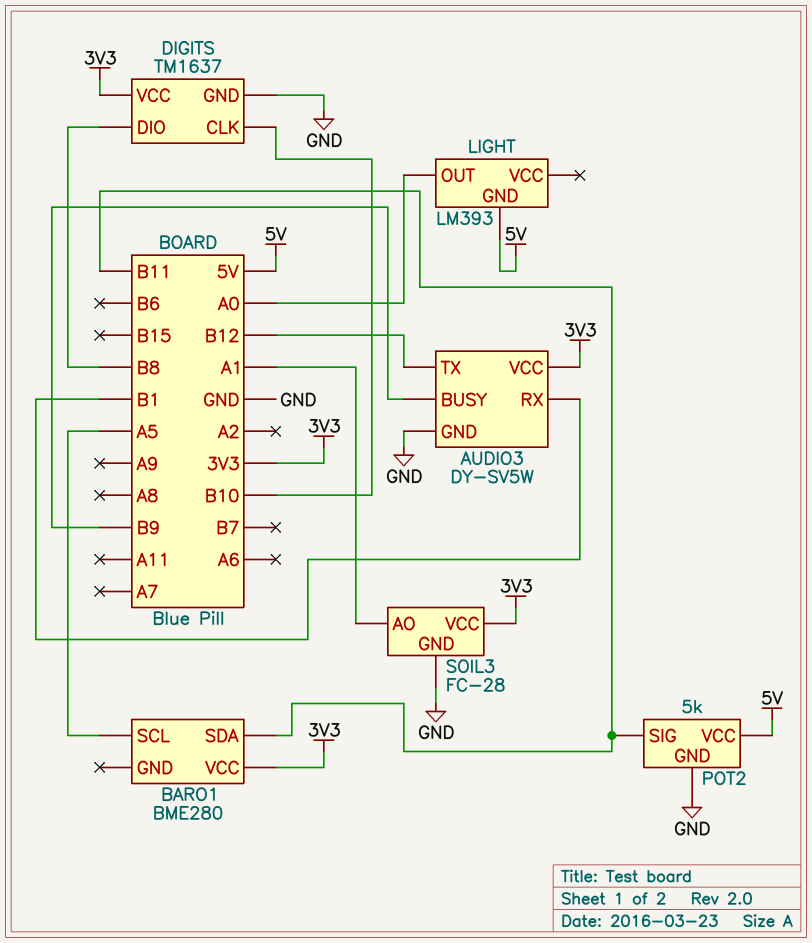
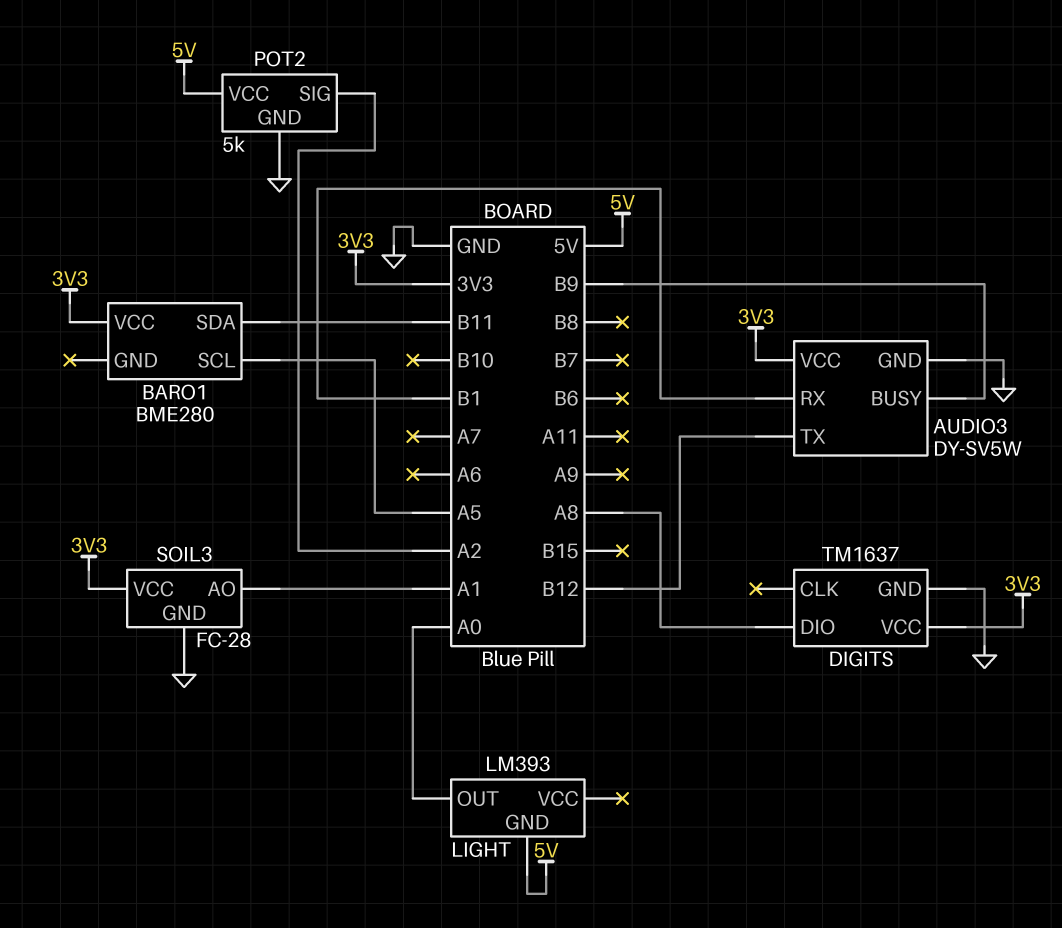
DIGITS pin CLK: B10 -> none
DIGITS pin DIO: B8 -> A8
POT2 pin SIG: B11 -> A2

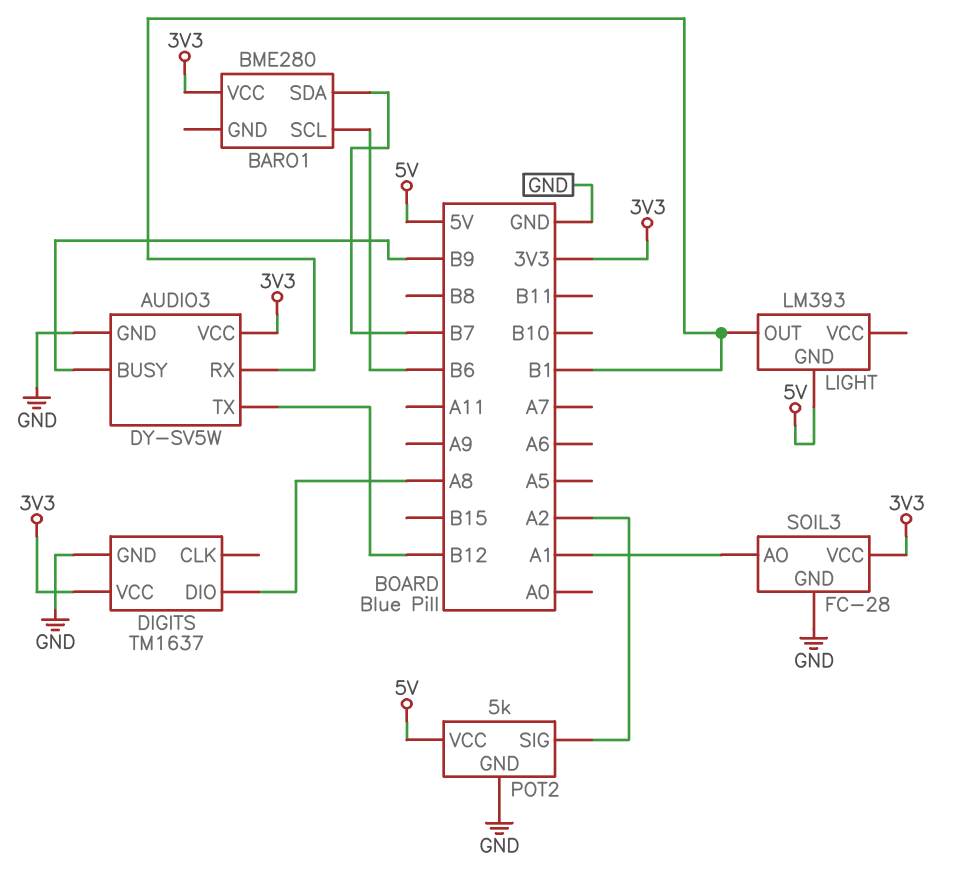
BARO1 pin SCL: A5 -> B6
BARO1 pin SDA: B11 -> B7
LIGHT pin OUT: A0 -> B1

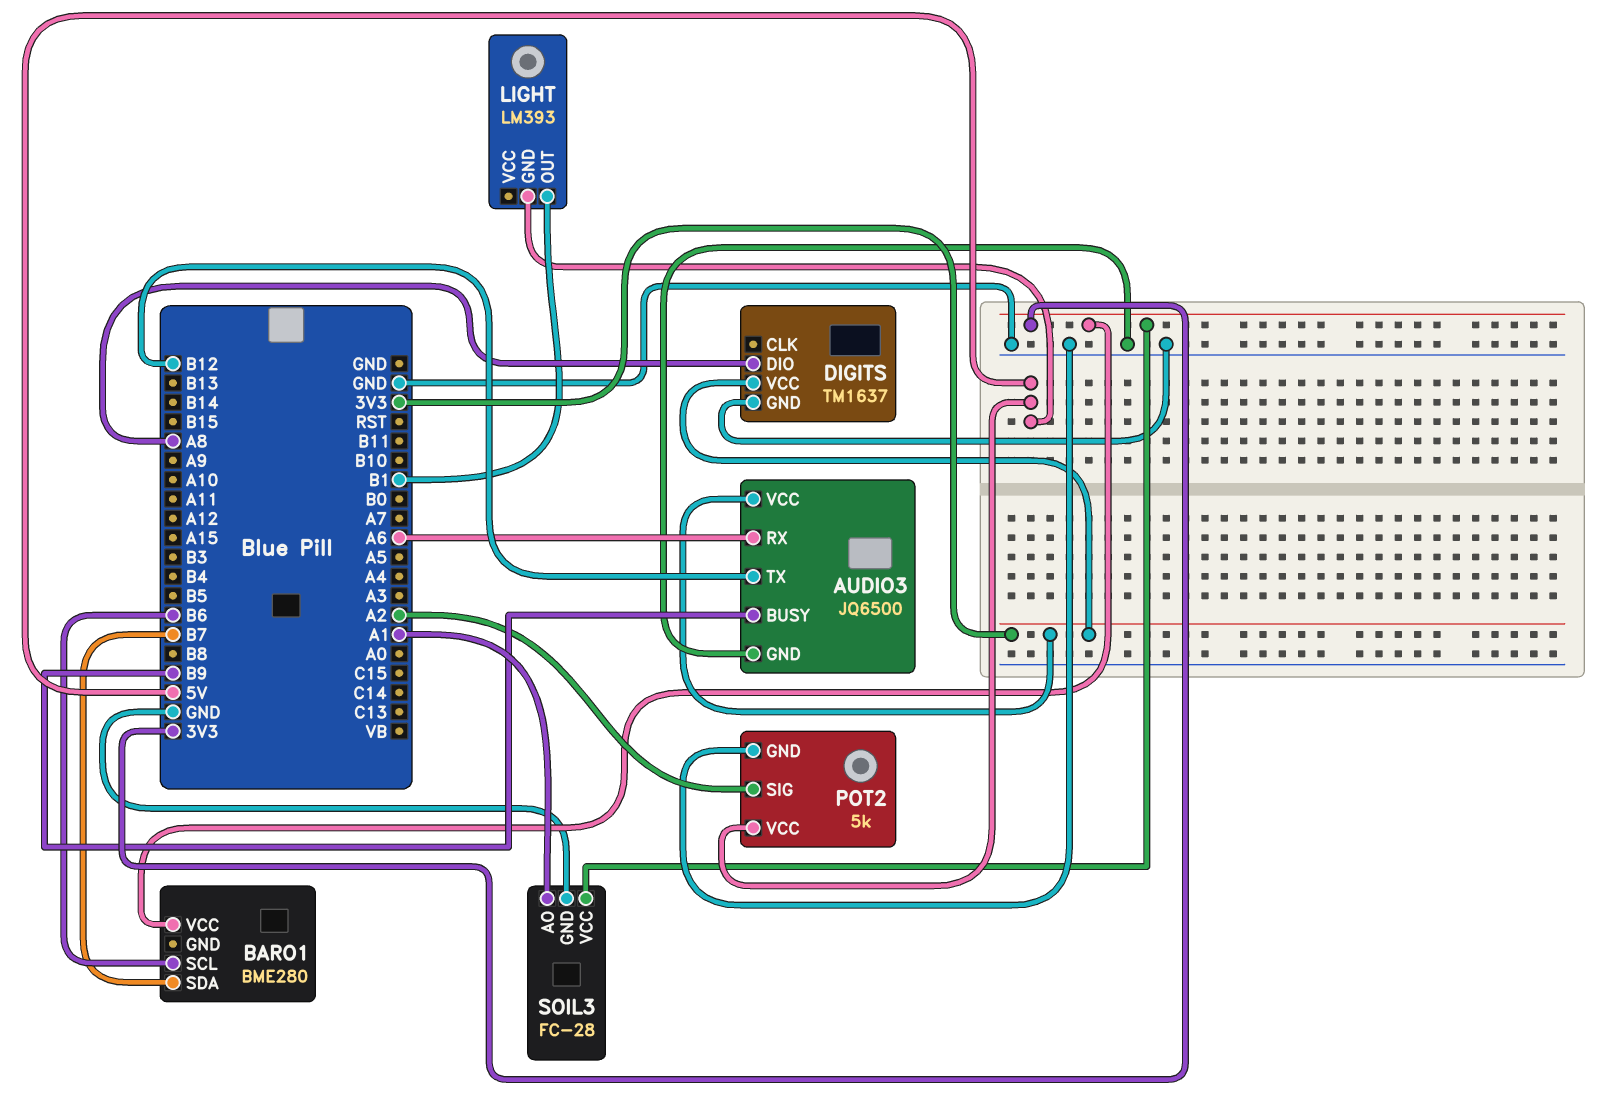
AUDIO3: DY-SV5W -> JQ6500
AUDIO3 pin RX: B1 -> A6

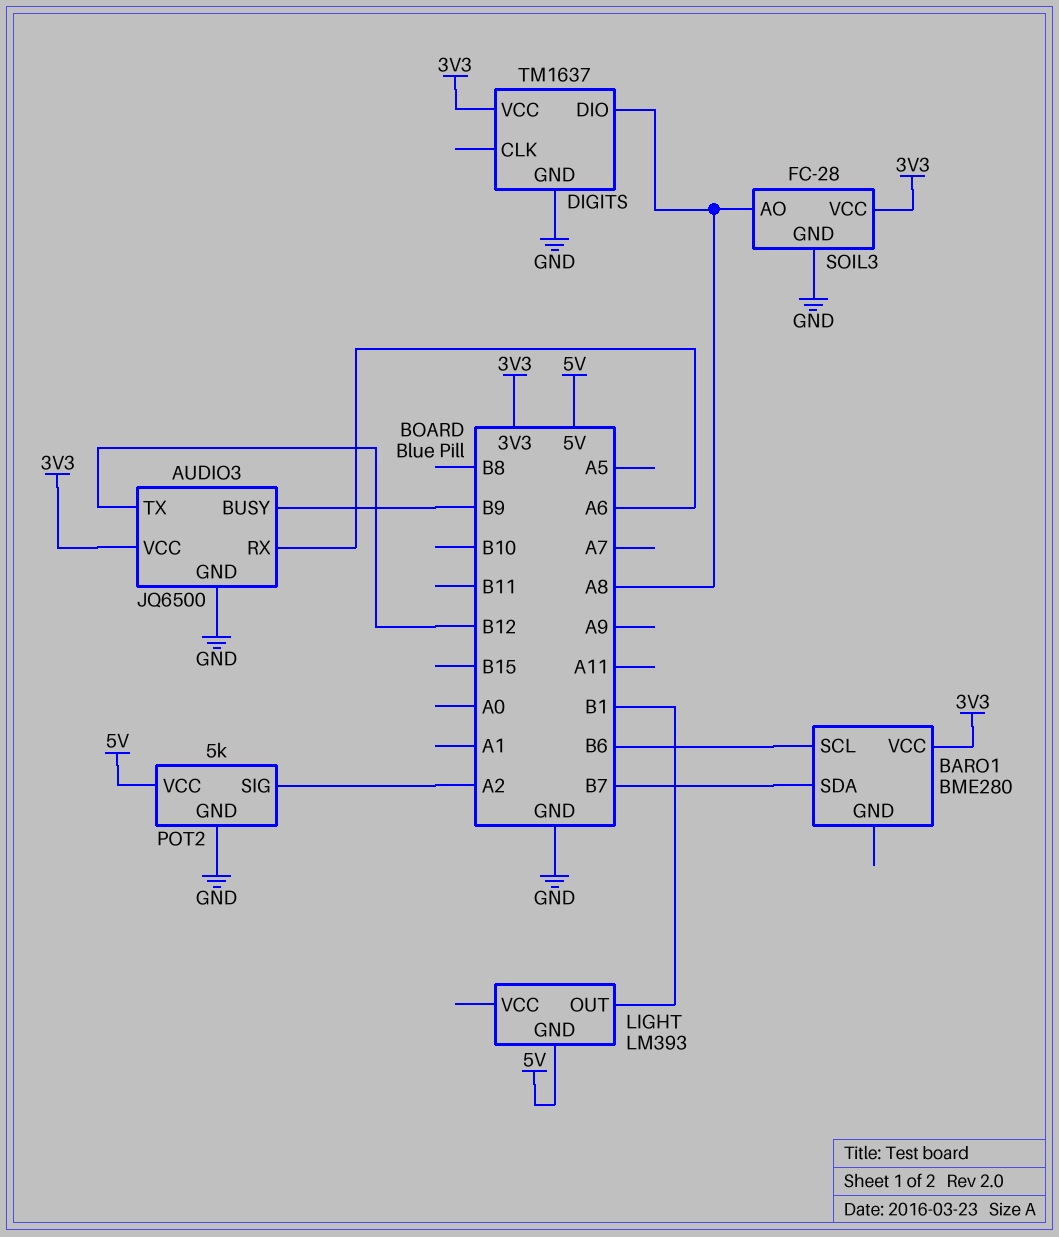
SOIL3 pin AO: A1 -> A8

